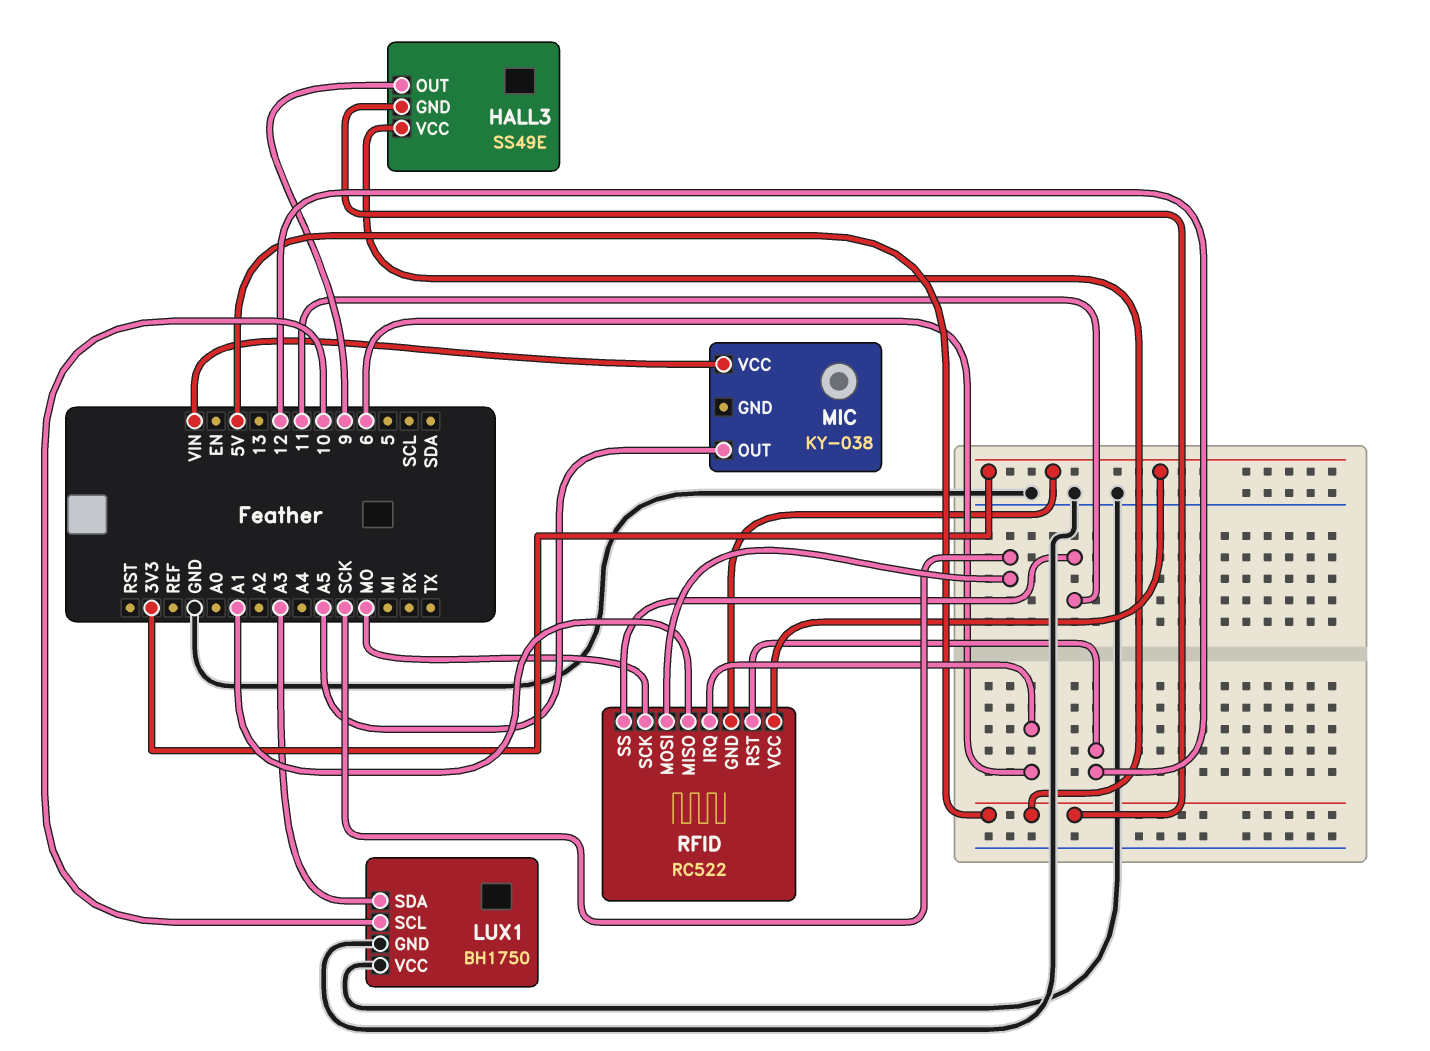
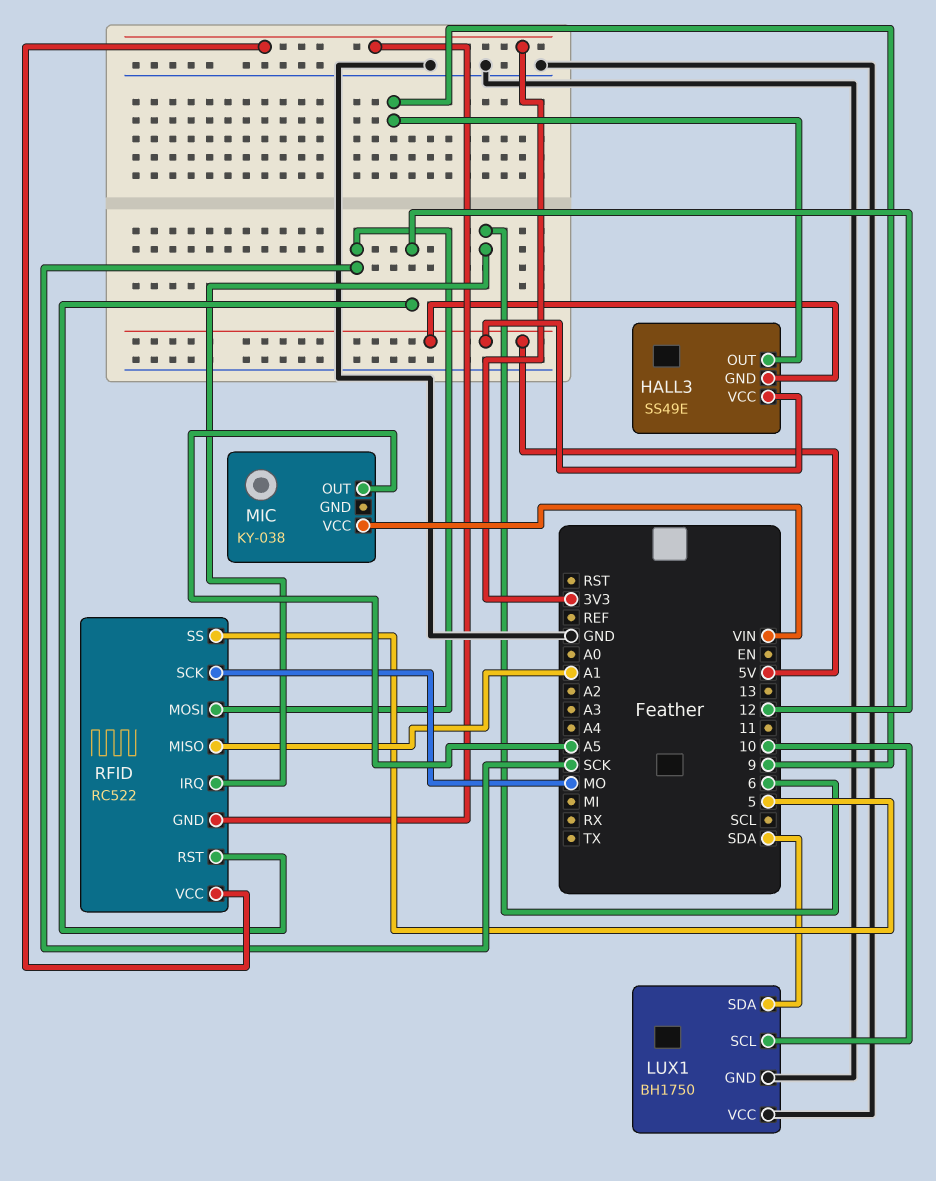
LUX1 pin SDA: A3 -> SDA
RFID pin SS: 11 -> 5

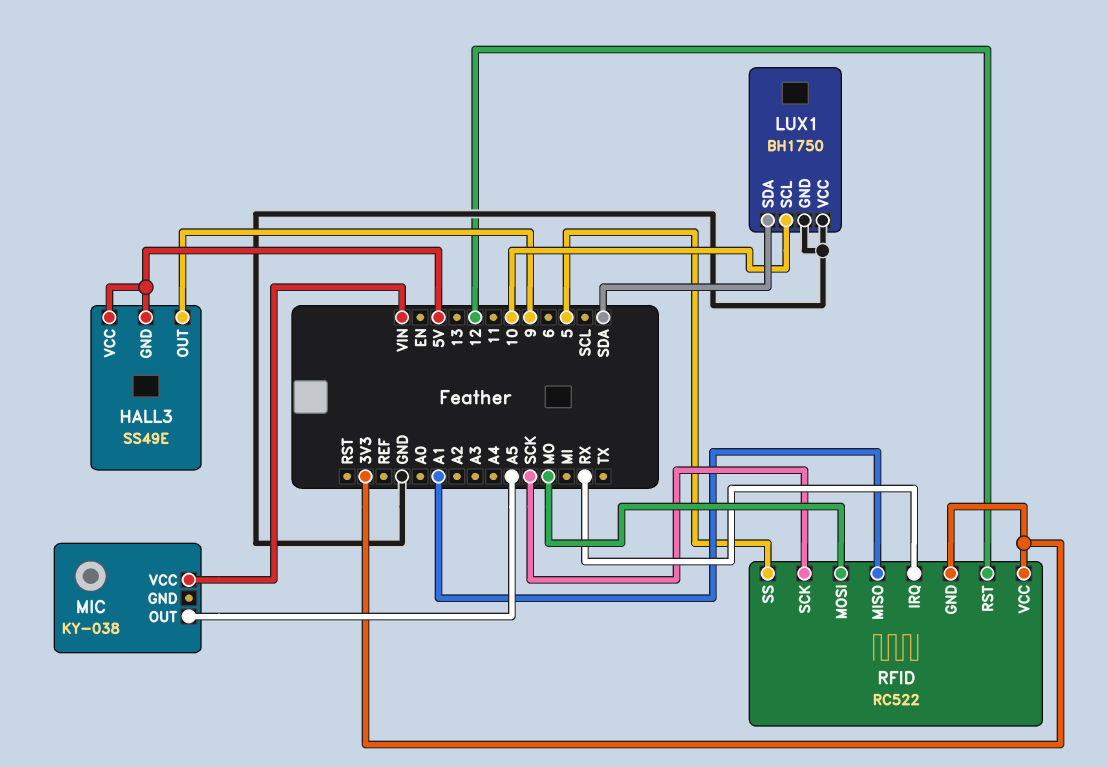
RFID pin IRQ: 6 -> RX
RFID pin MOSI: SCK -> MO
RFID pin SCK: MO -> SCK

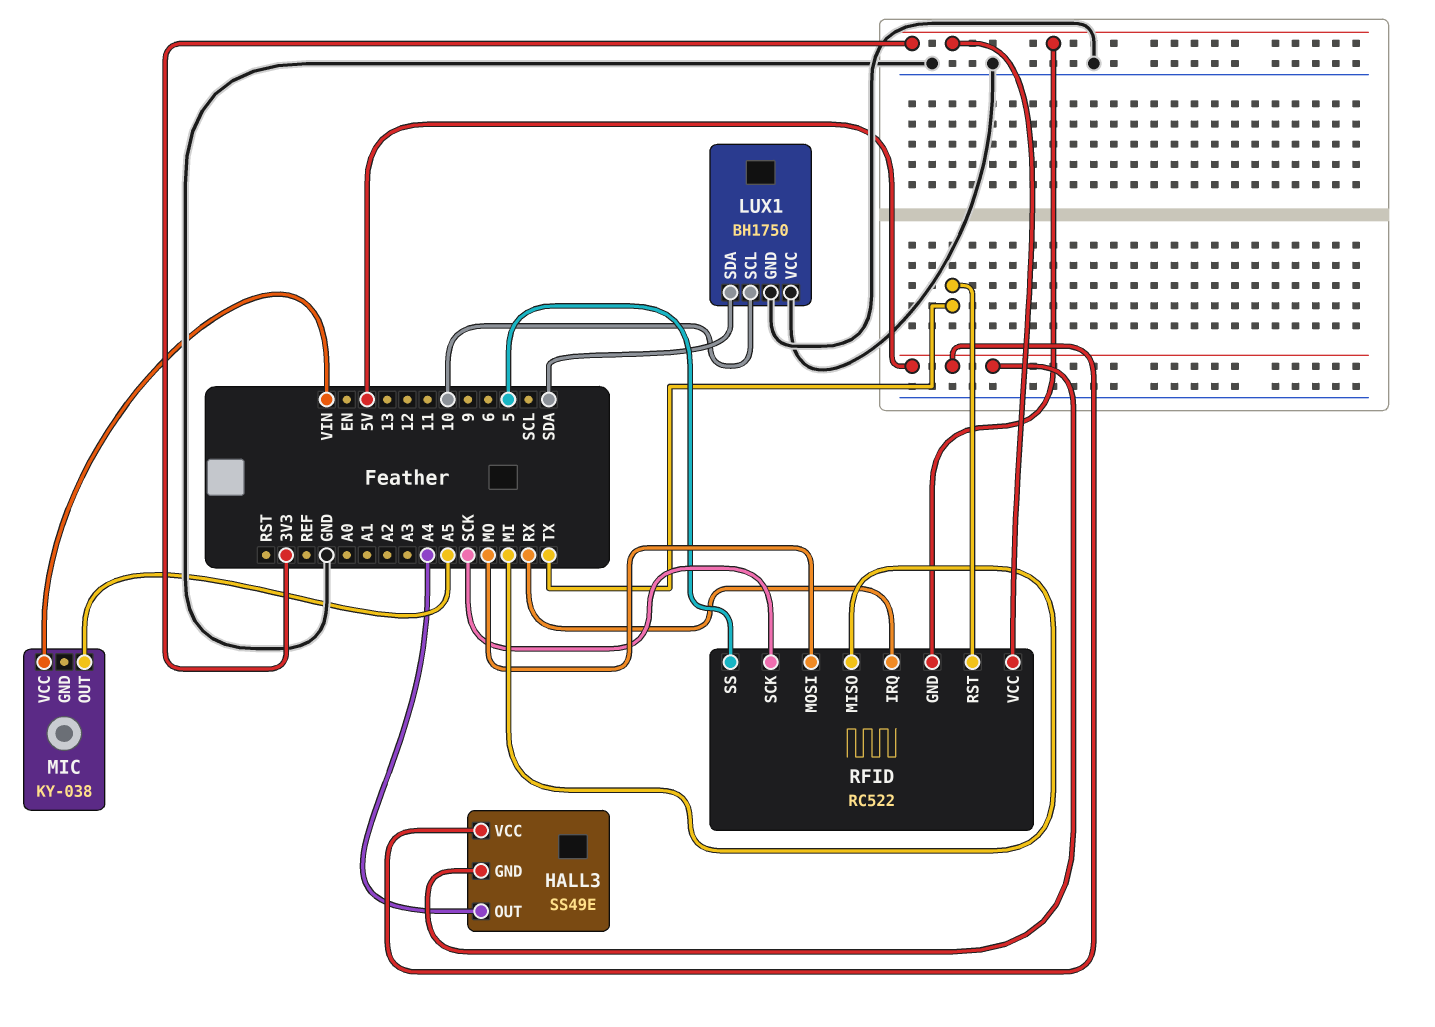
HALL3 pin OUT: 9 -> A4
RFID pin MISO: A1 -> MI
RFID pin RST: 12 -> TX

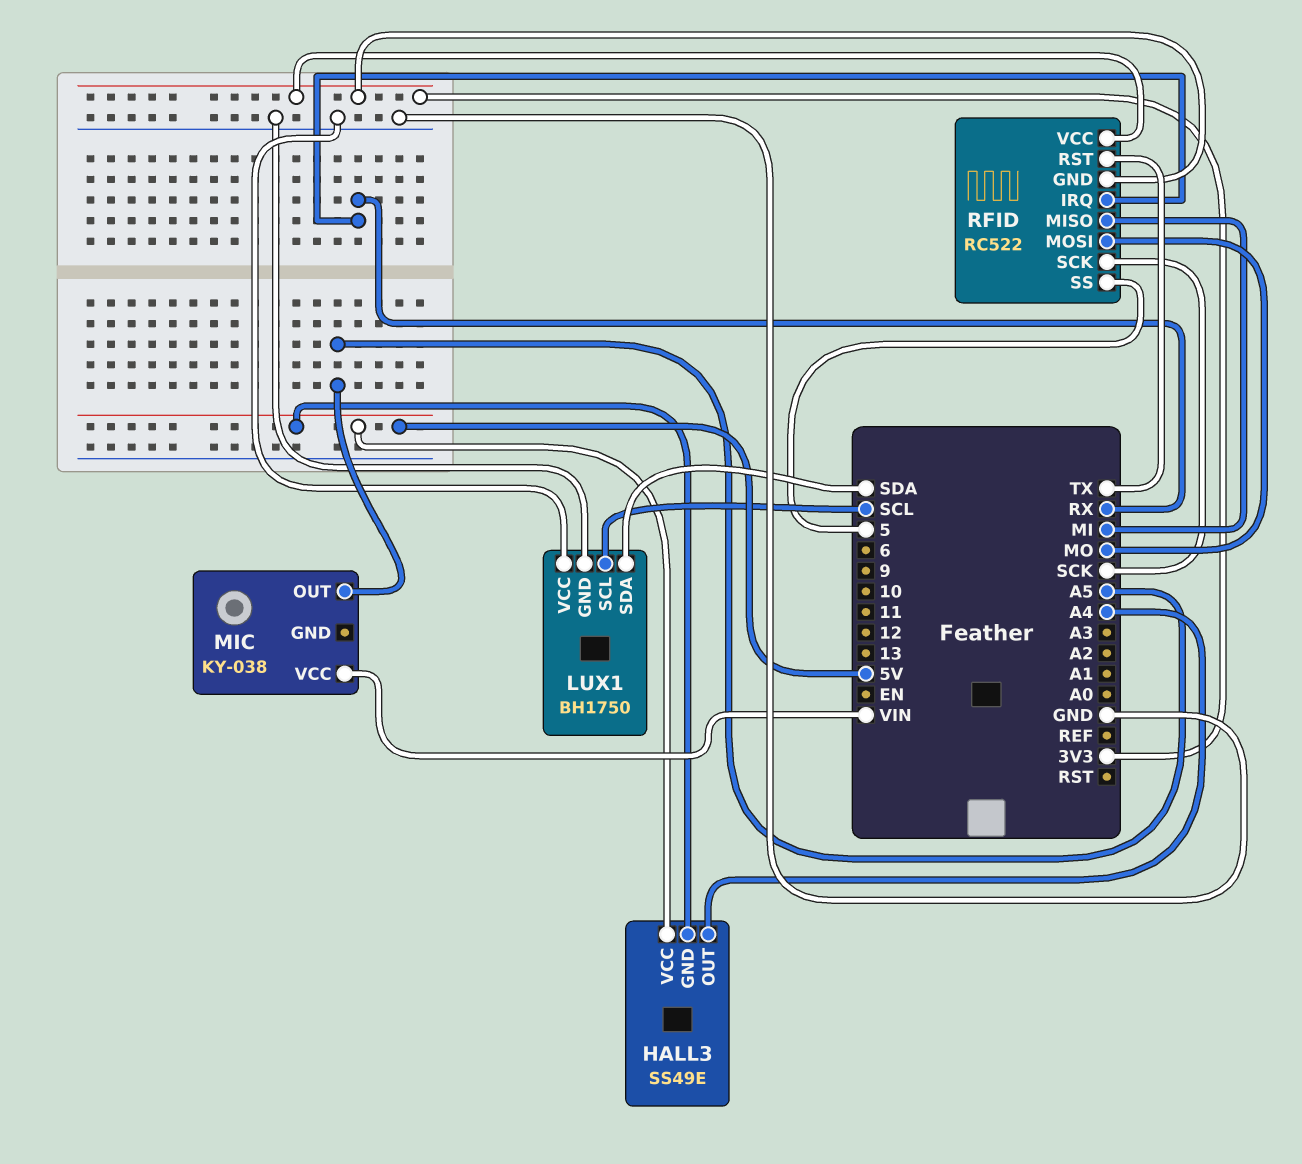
LUX1 pin SCL: 10 -> SCL

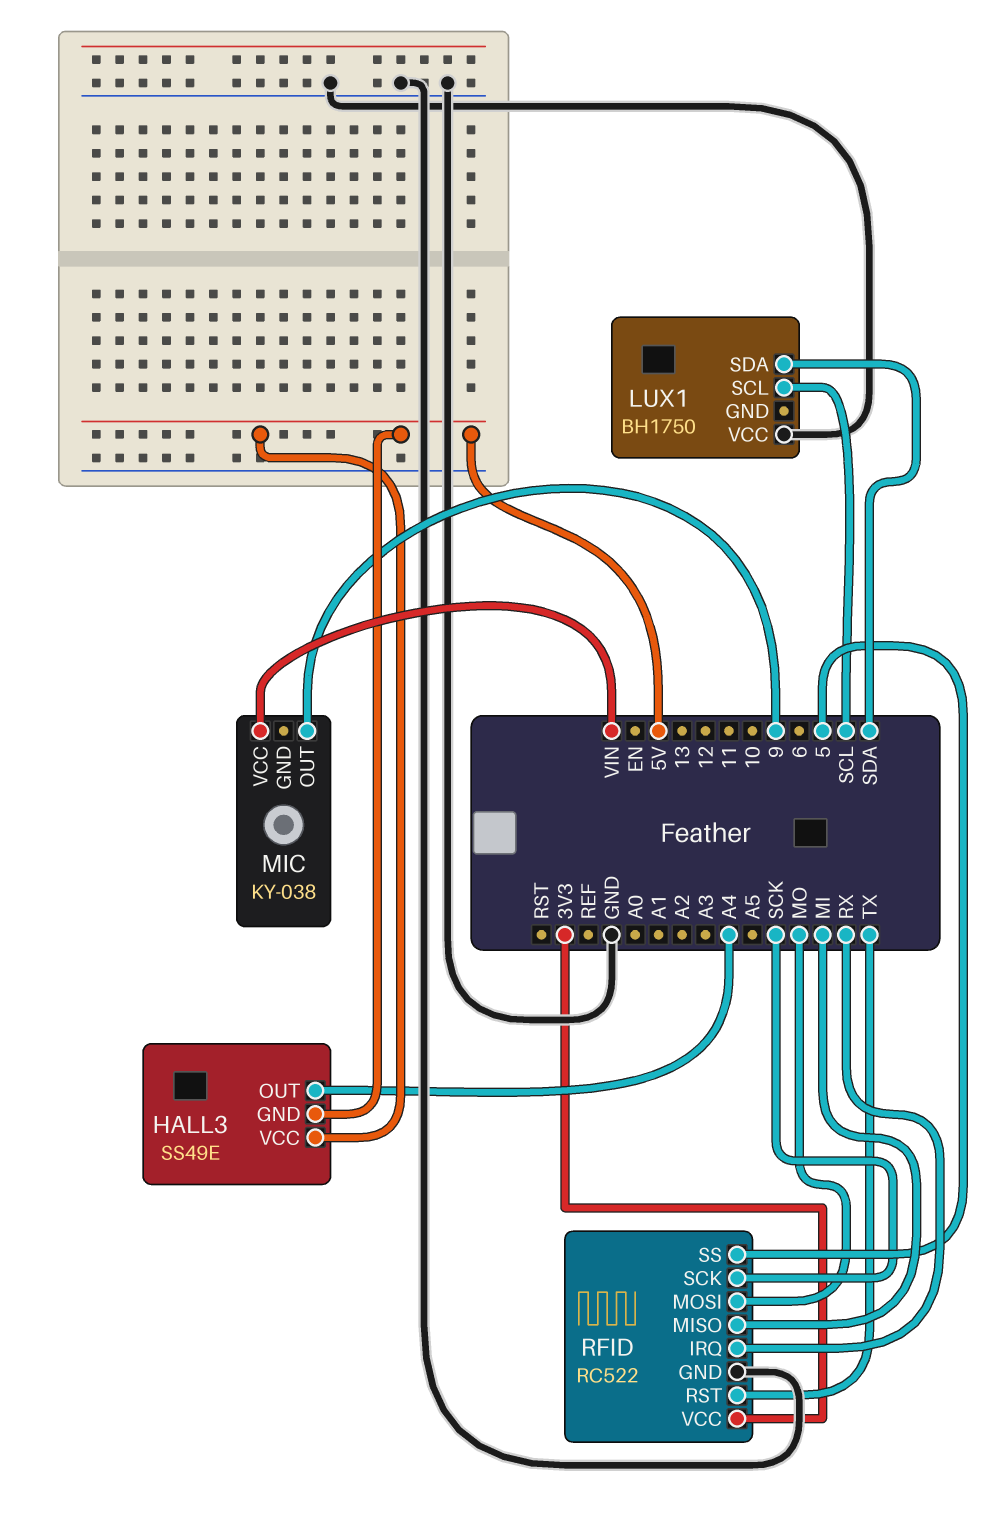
LUX1 pin GND: GND -> none
MIC pin OUT: A5 -> 9
RFID pin GND: 3V3 -> GND

